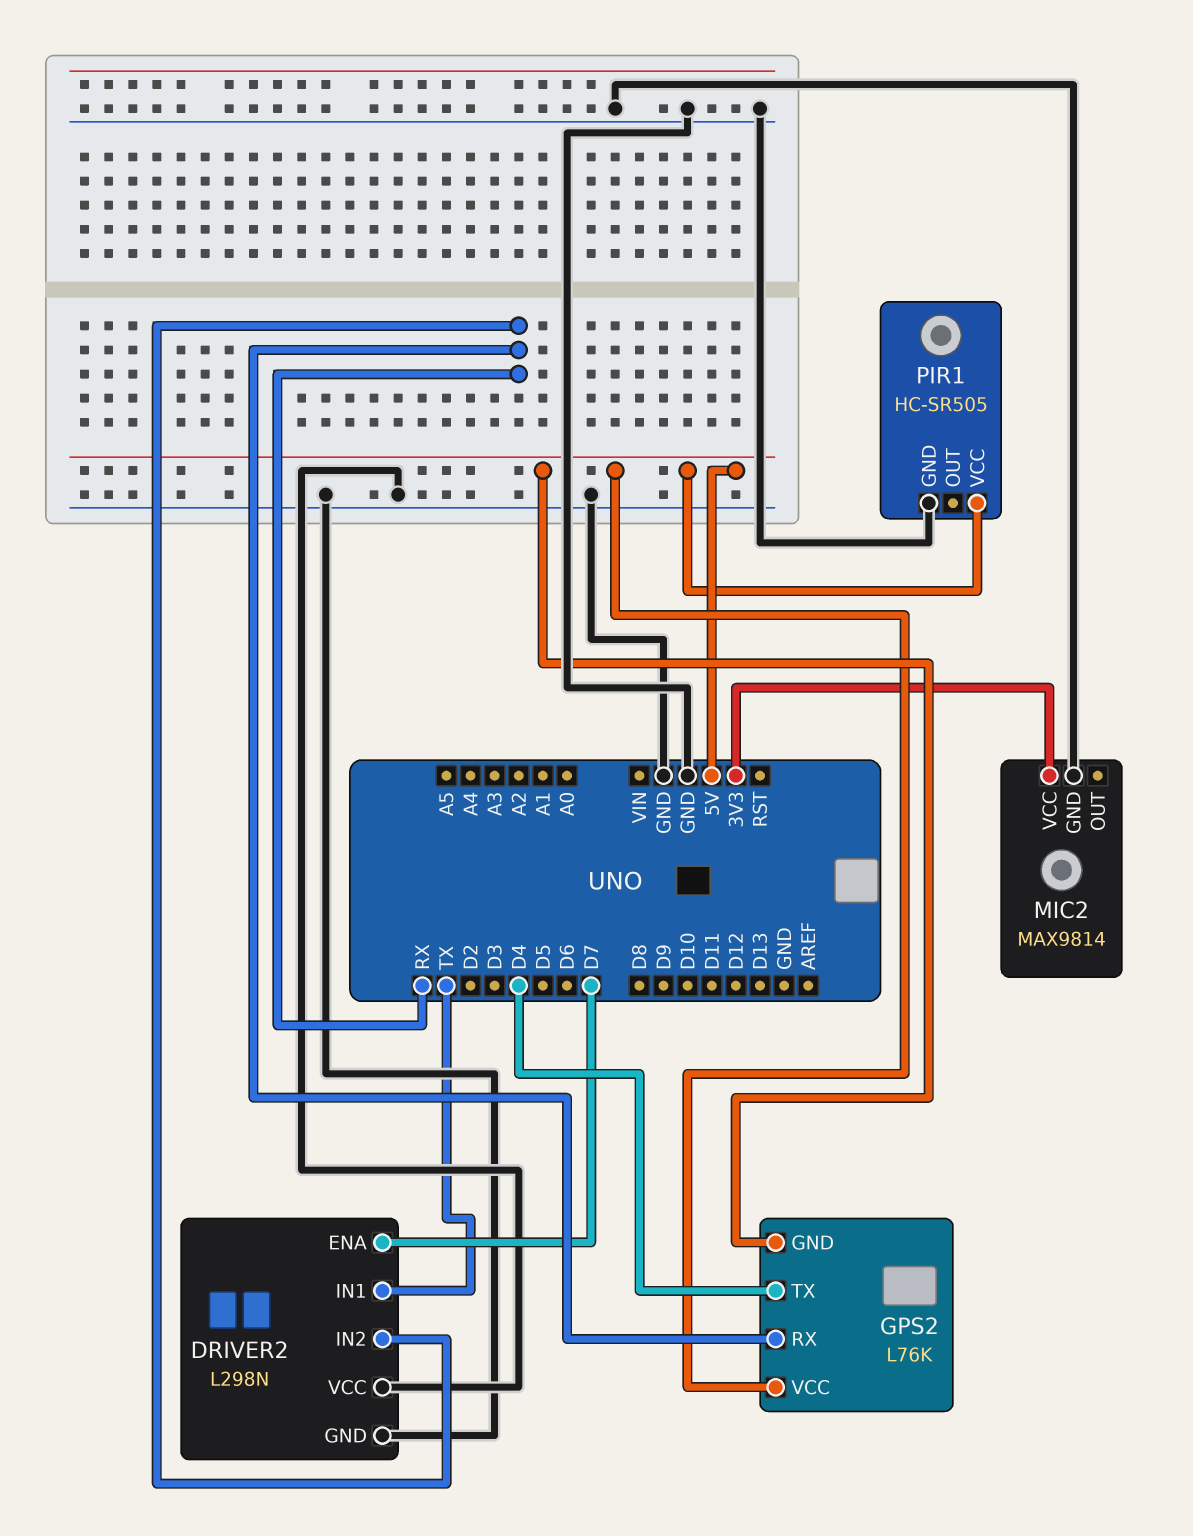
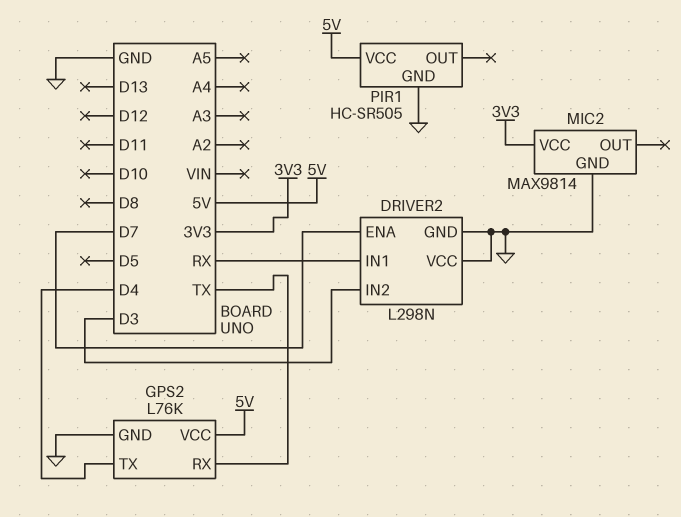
DRIVER2 pin IN1: TX -> RX
DRIVER2 pin IN2: RX -> D3
GPS2 pin GND: 5V -> GND
GPS2 pin RX: RX -> TX

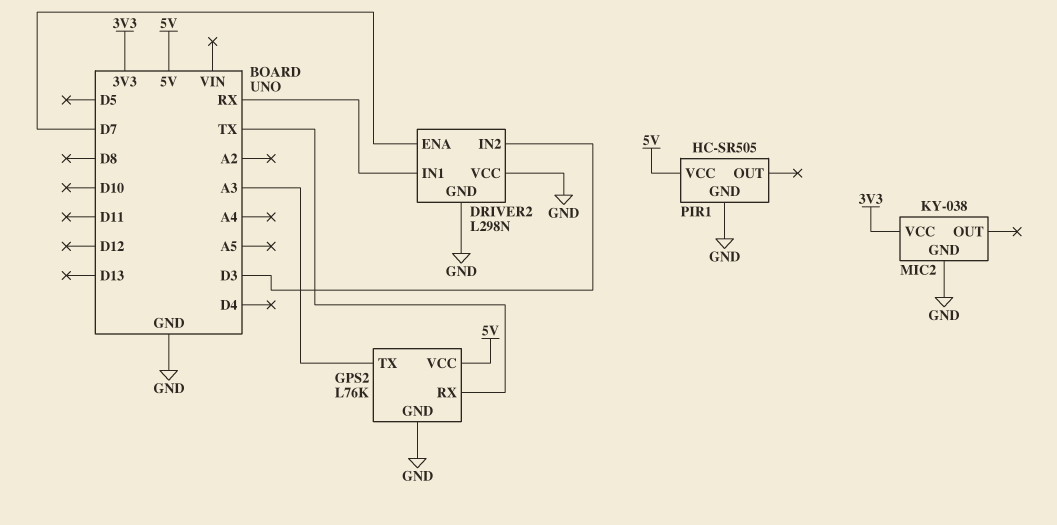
GPS2 pin TX: D4 -> A3
MIC2: MAX9814 -> KY-038

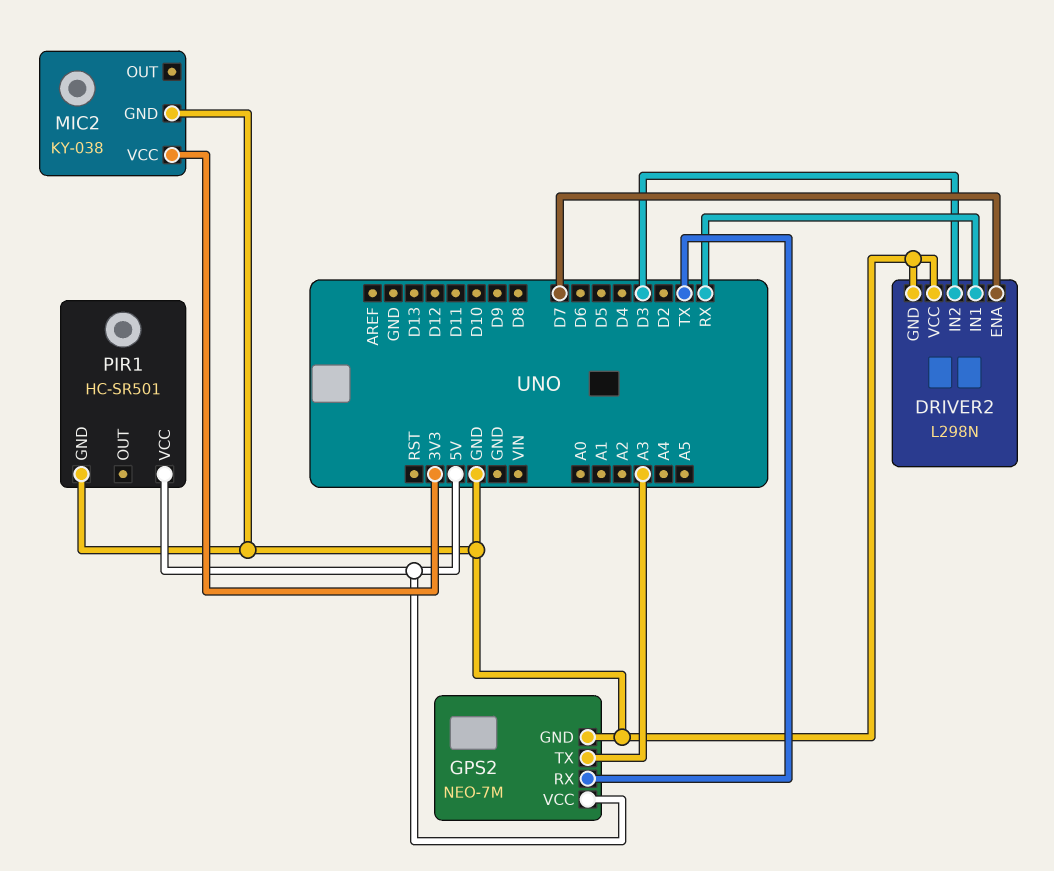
GPS2: L76K -> NEO-7M
PIR1: HC-SR505 -> HC-SR501

